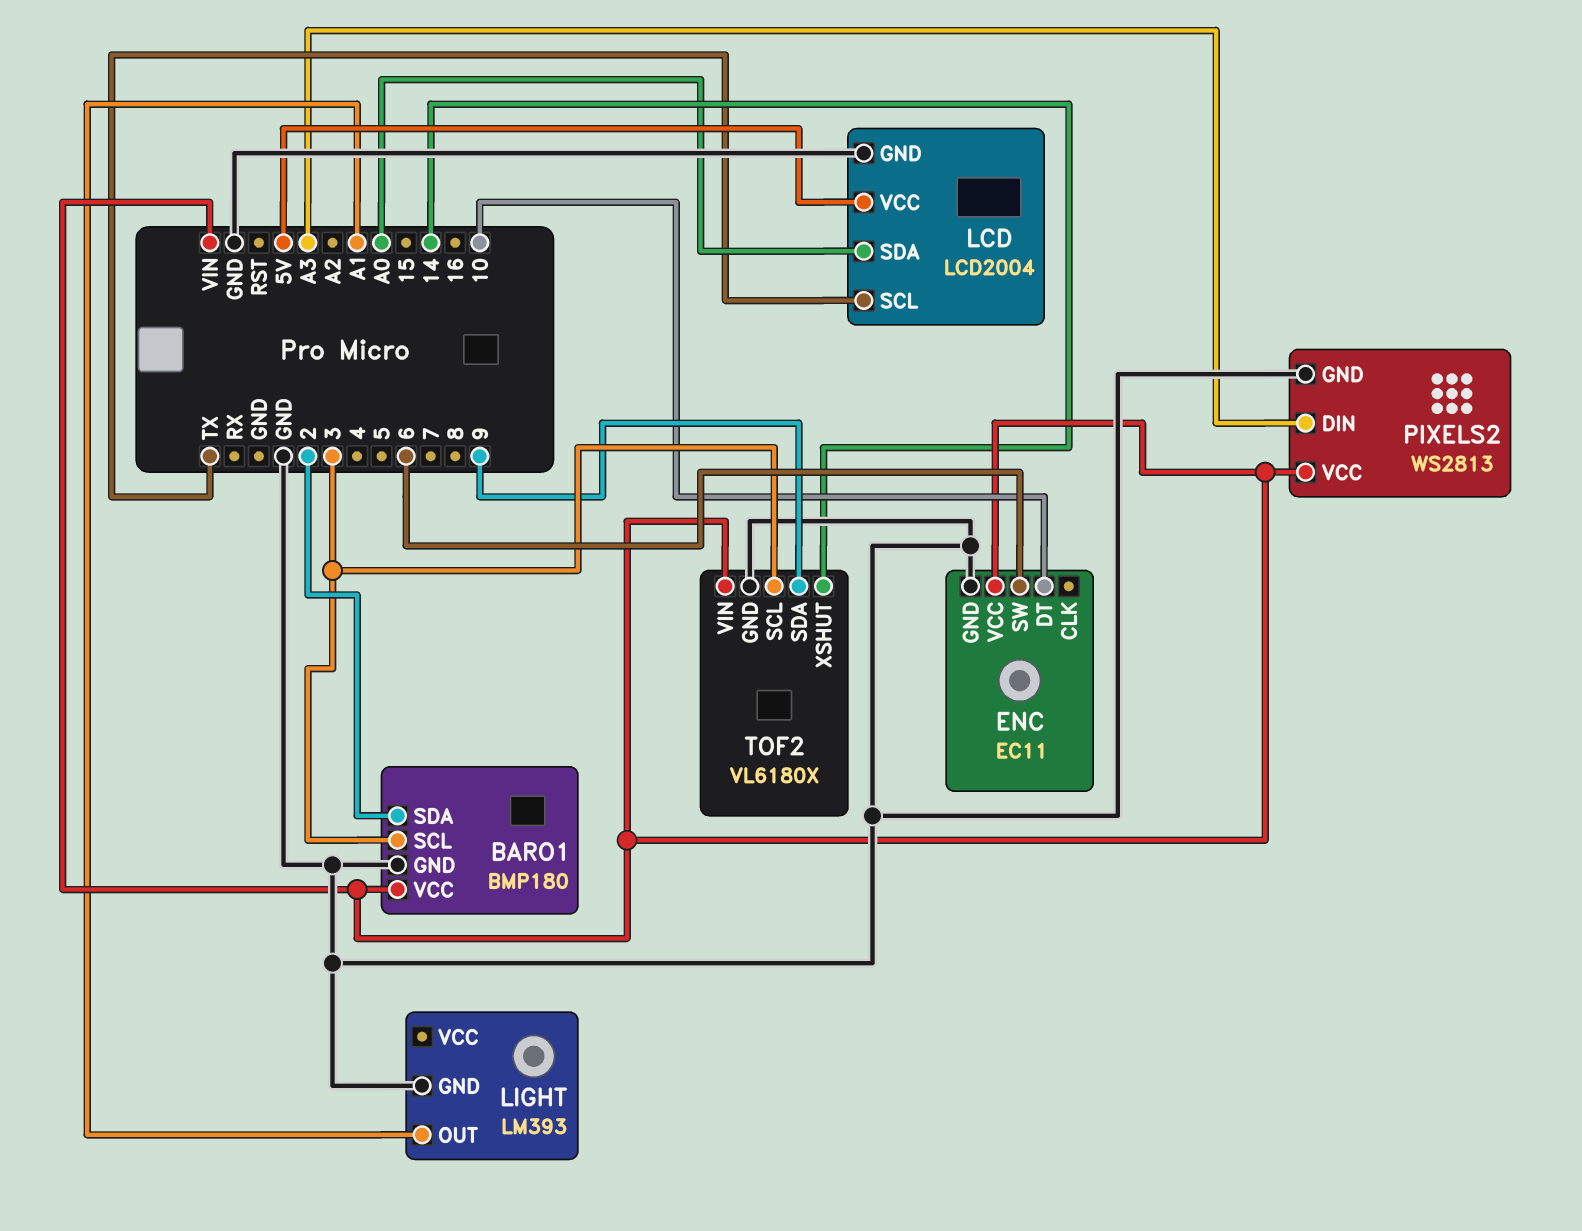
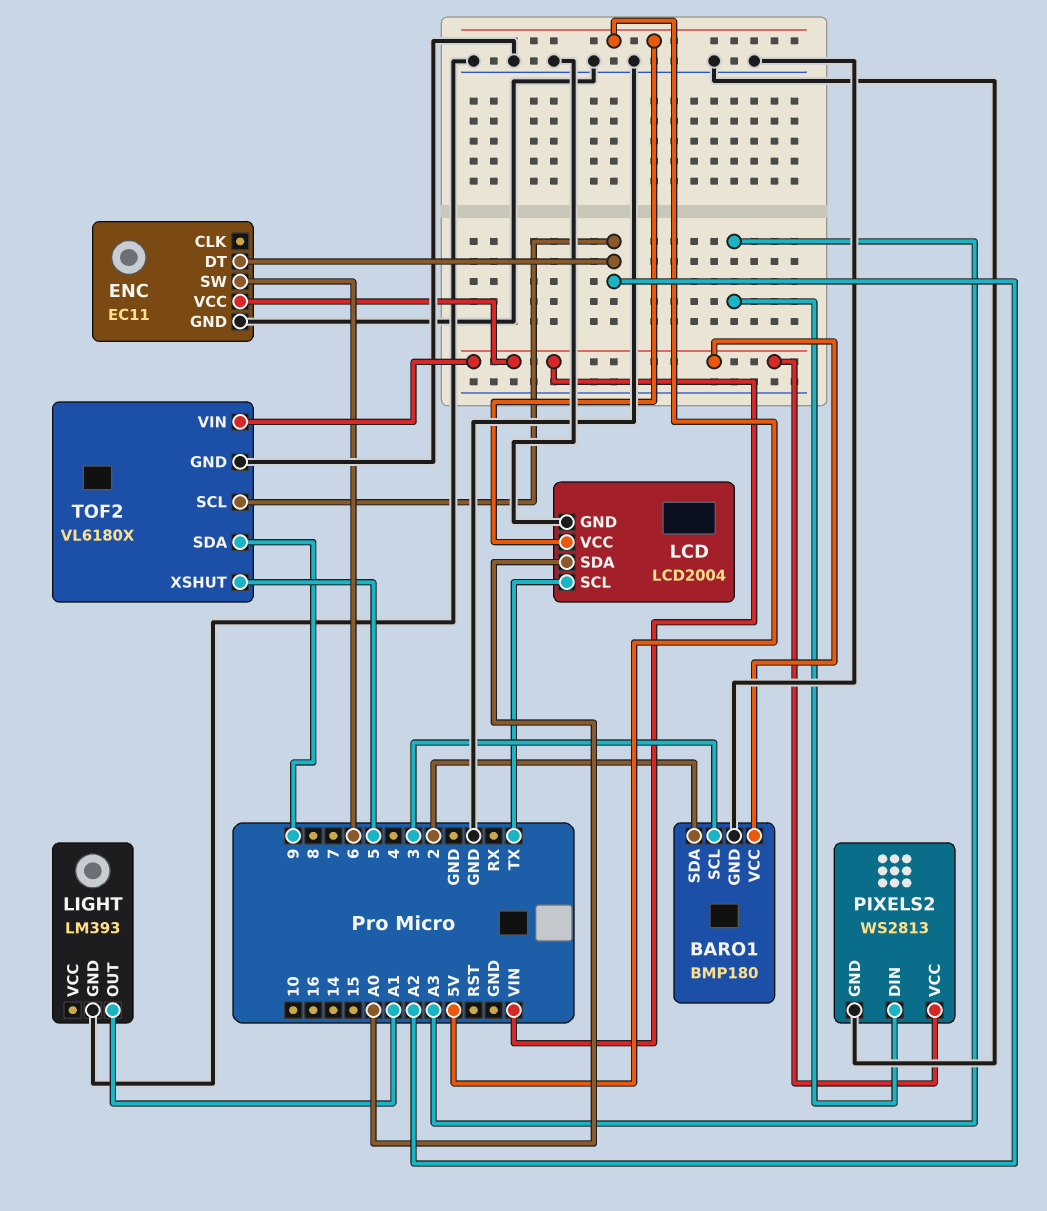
ENC pin DT: 10 -> A2
TOF2 pin SCL: 3 -> A2
TOF2 pin XSHUT: 14 -> 5

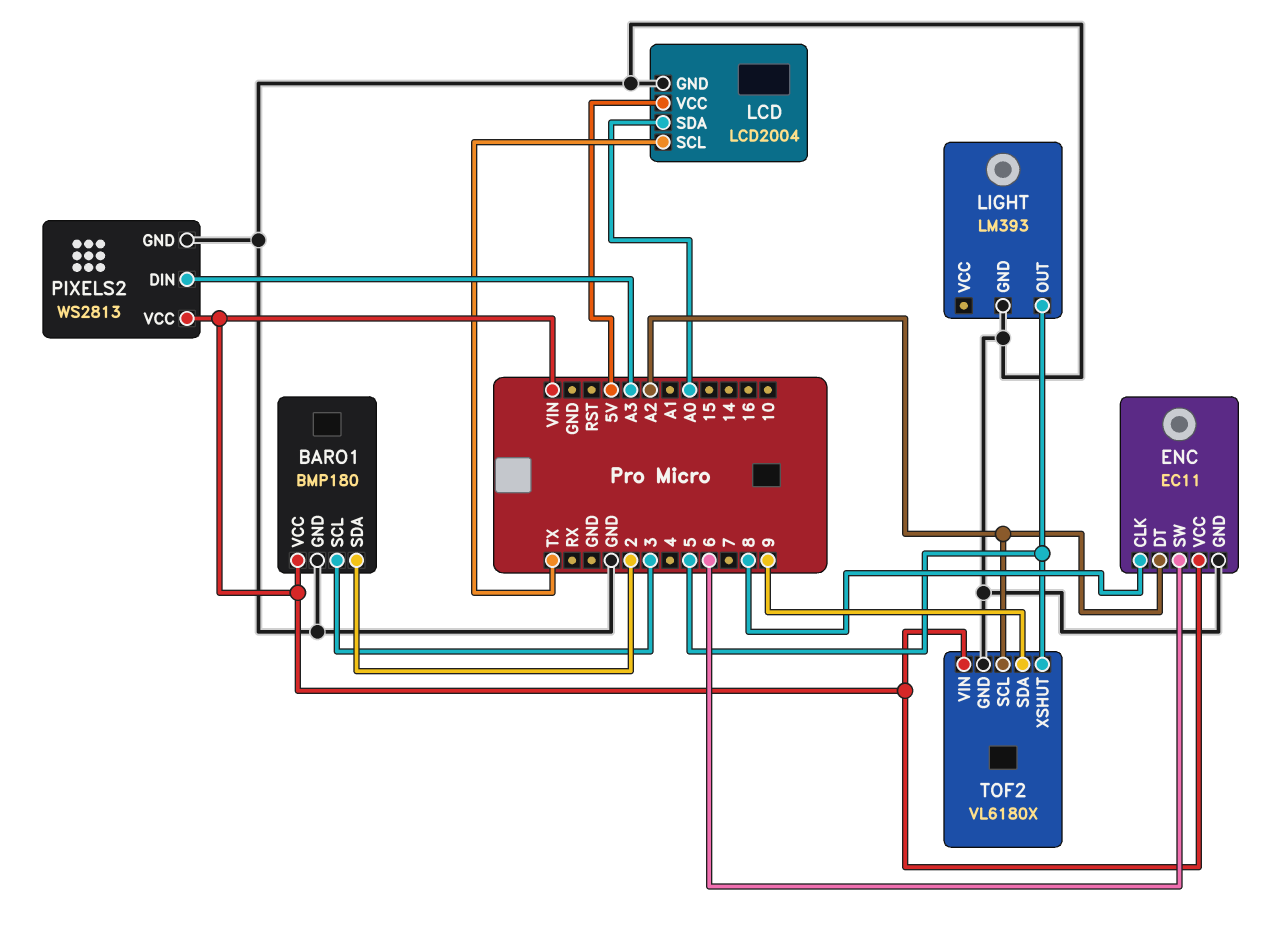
ENC pin CLK: none -> 8
LIGHT pin OUT: A1 -> 5

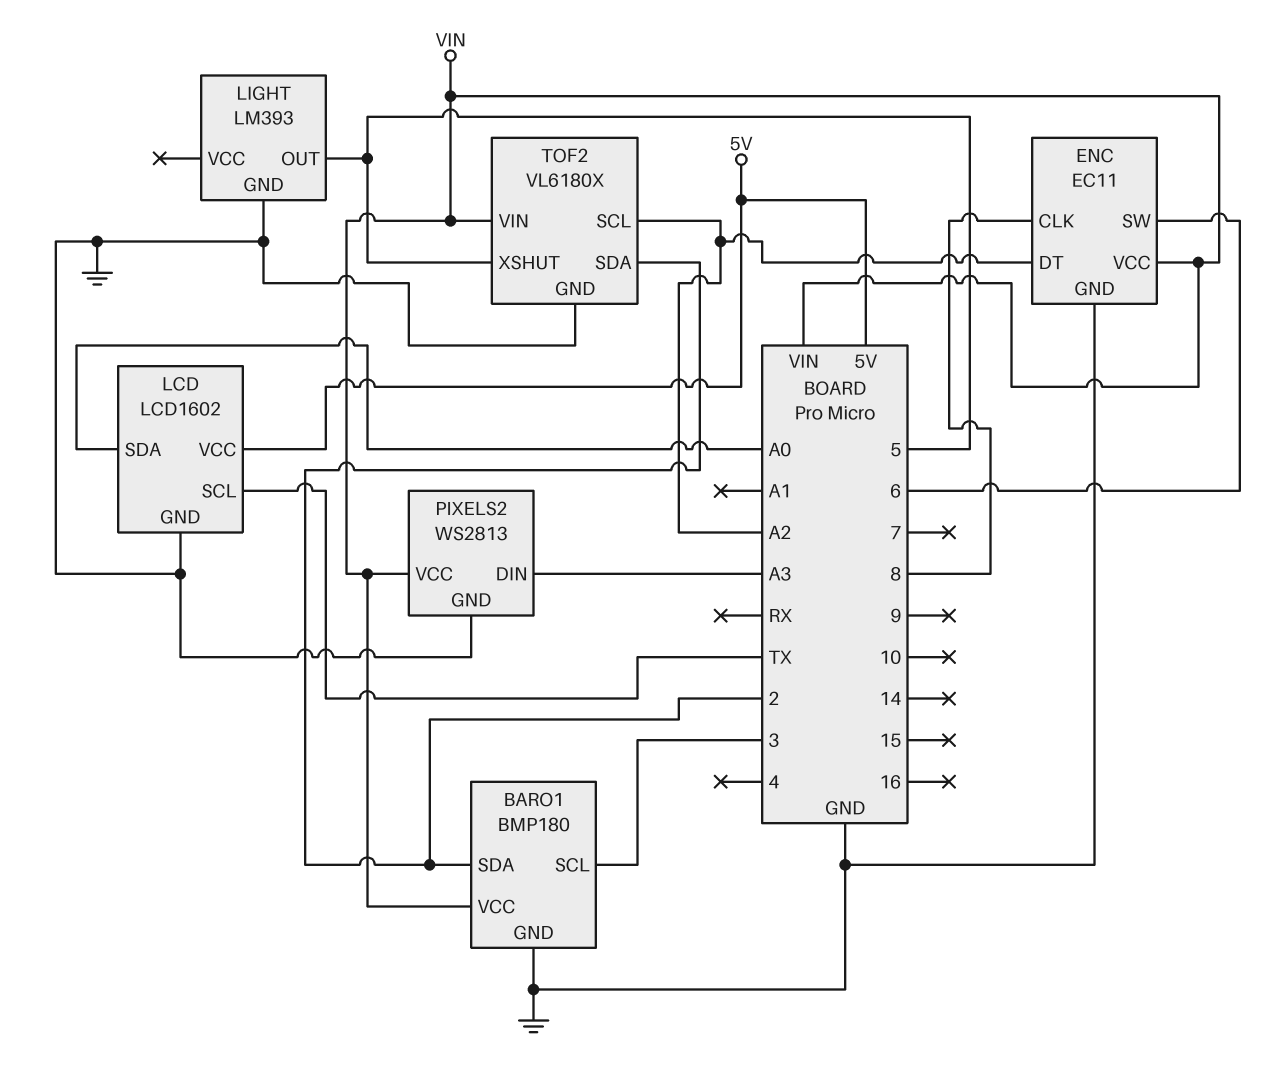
LCD: LCD2004 -> LCD1602
TOF2 pin SDA: 9 -> 2

